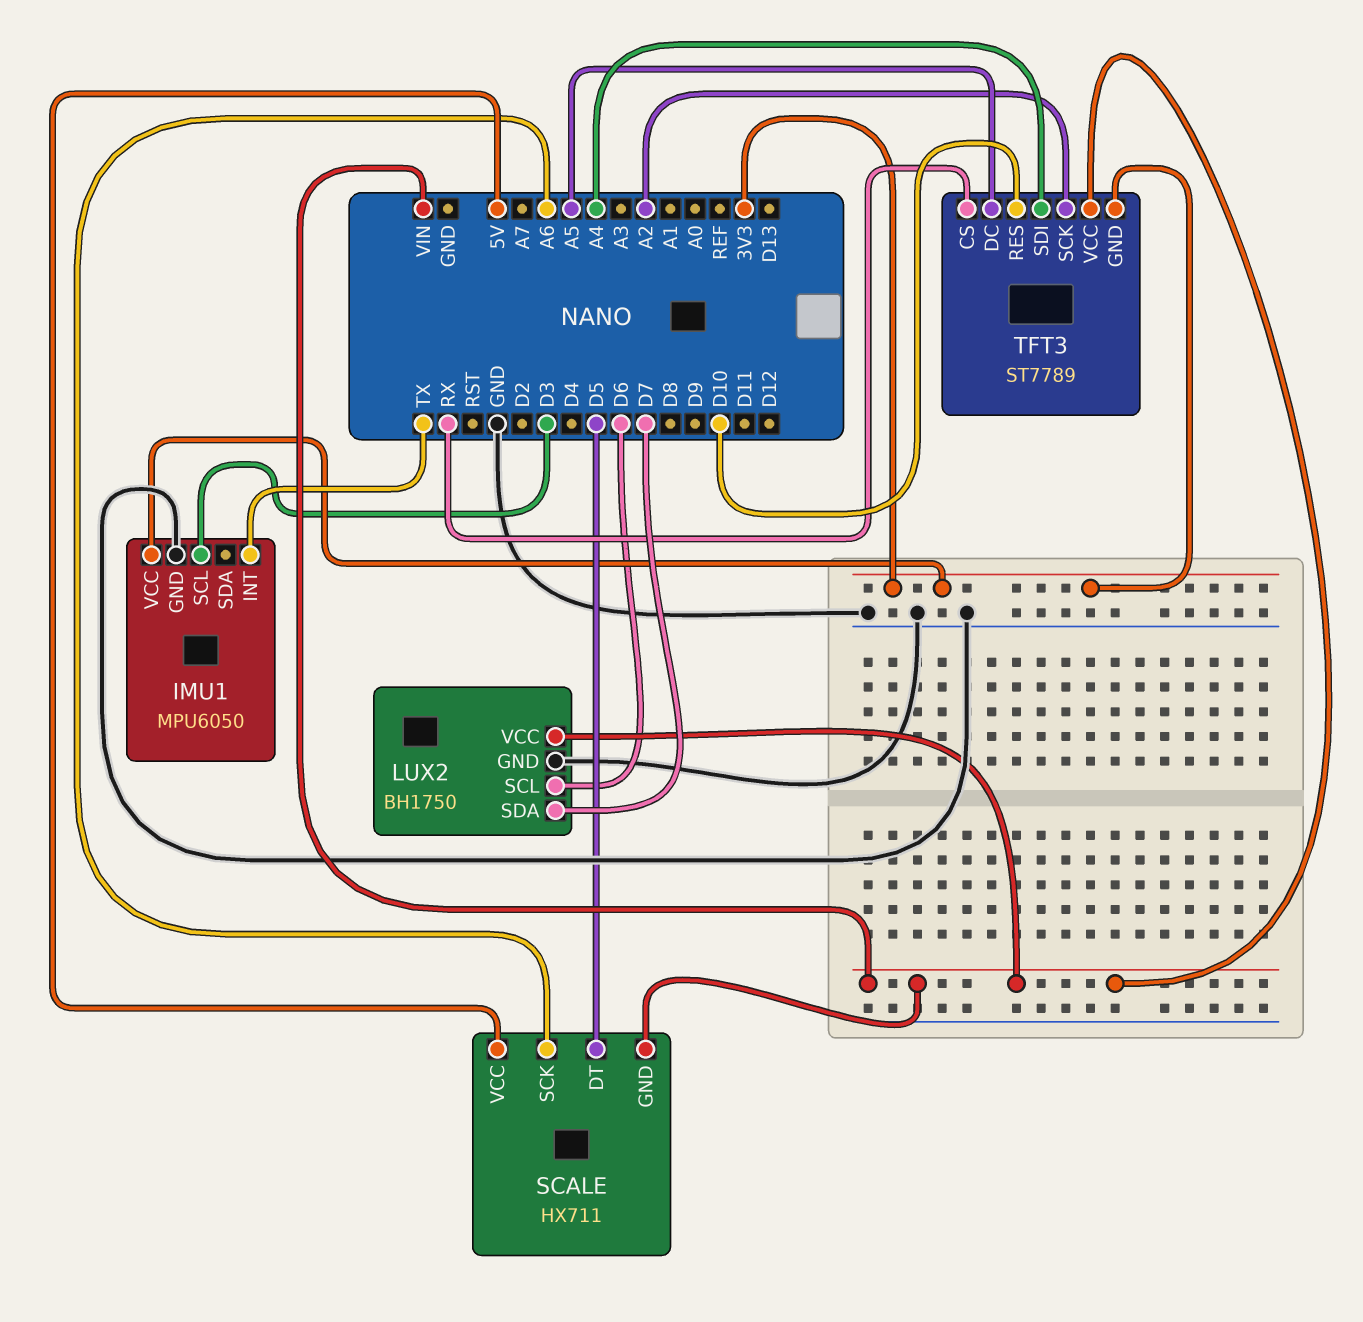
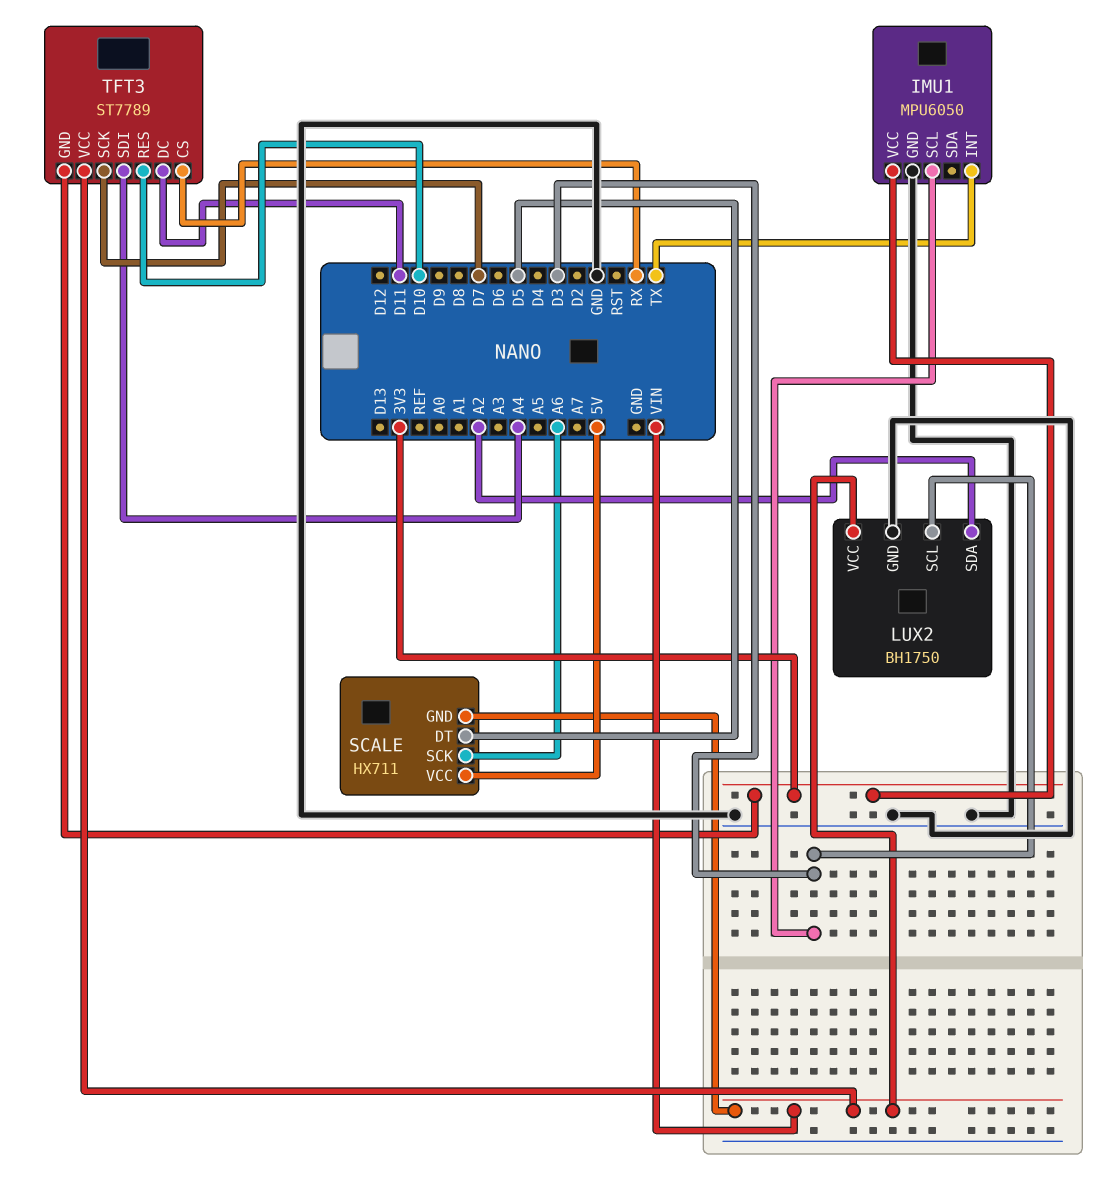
LUX2 pin SCL: D6 -> D3
LUX2 pin SDA: D7 -> A2
TFT3 pin DC: A5 -> D11
TFT3 pin SCK: A2 -> D7

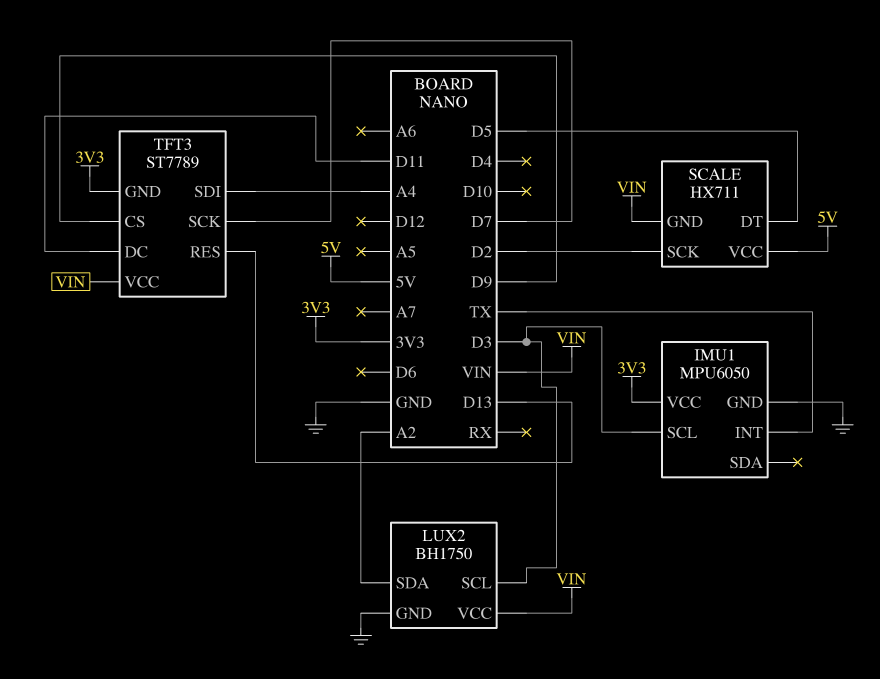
SCALE pin SCK: A6 -> D2
TFT3 pin CS: RX -> D9
TFT3 pin RES: D10 -> D13

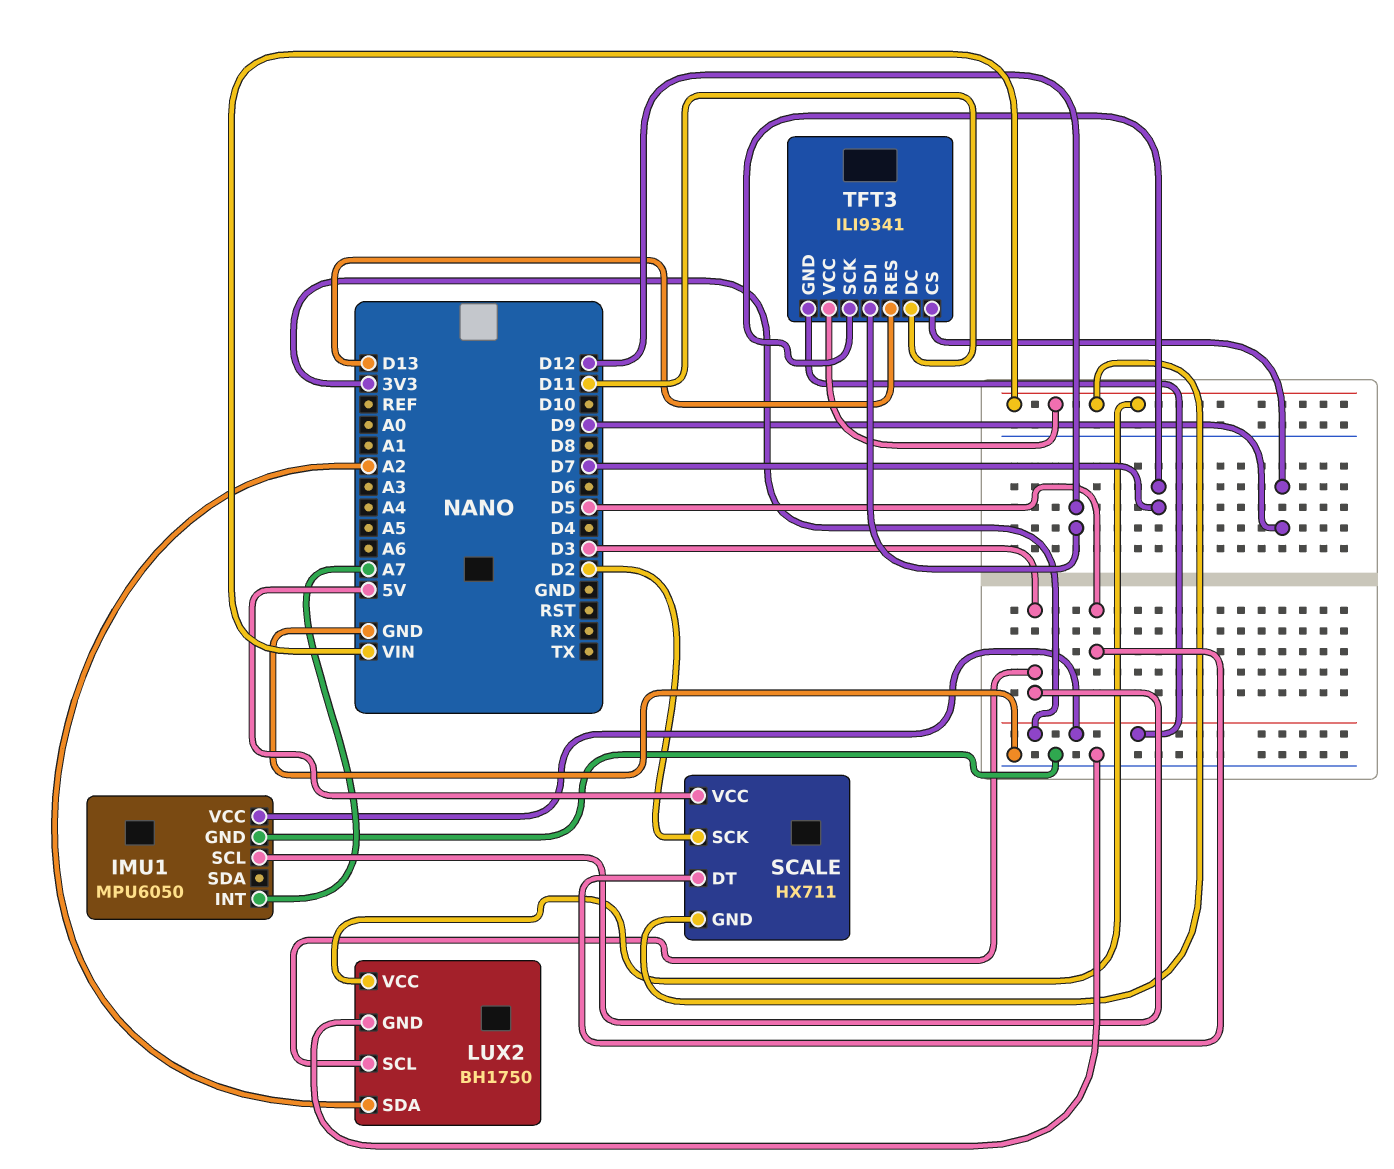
IMU1 pin INT: TX -> A7
TFT3: ST7789 -> ILI9341
TFT3 pin SDI: A4 -> D12

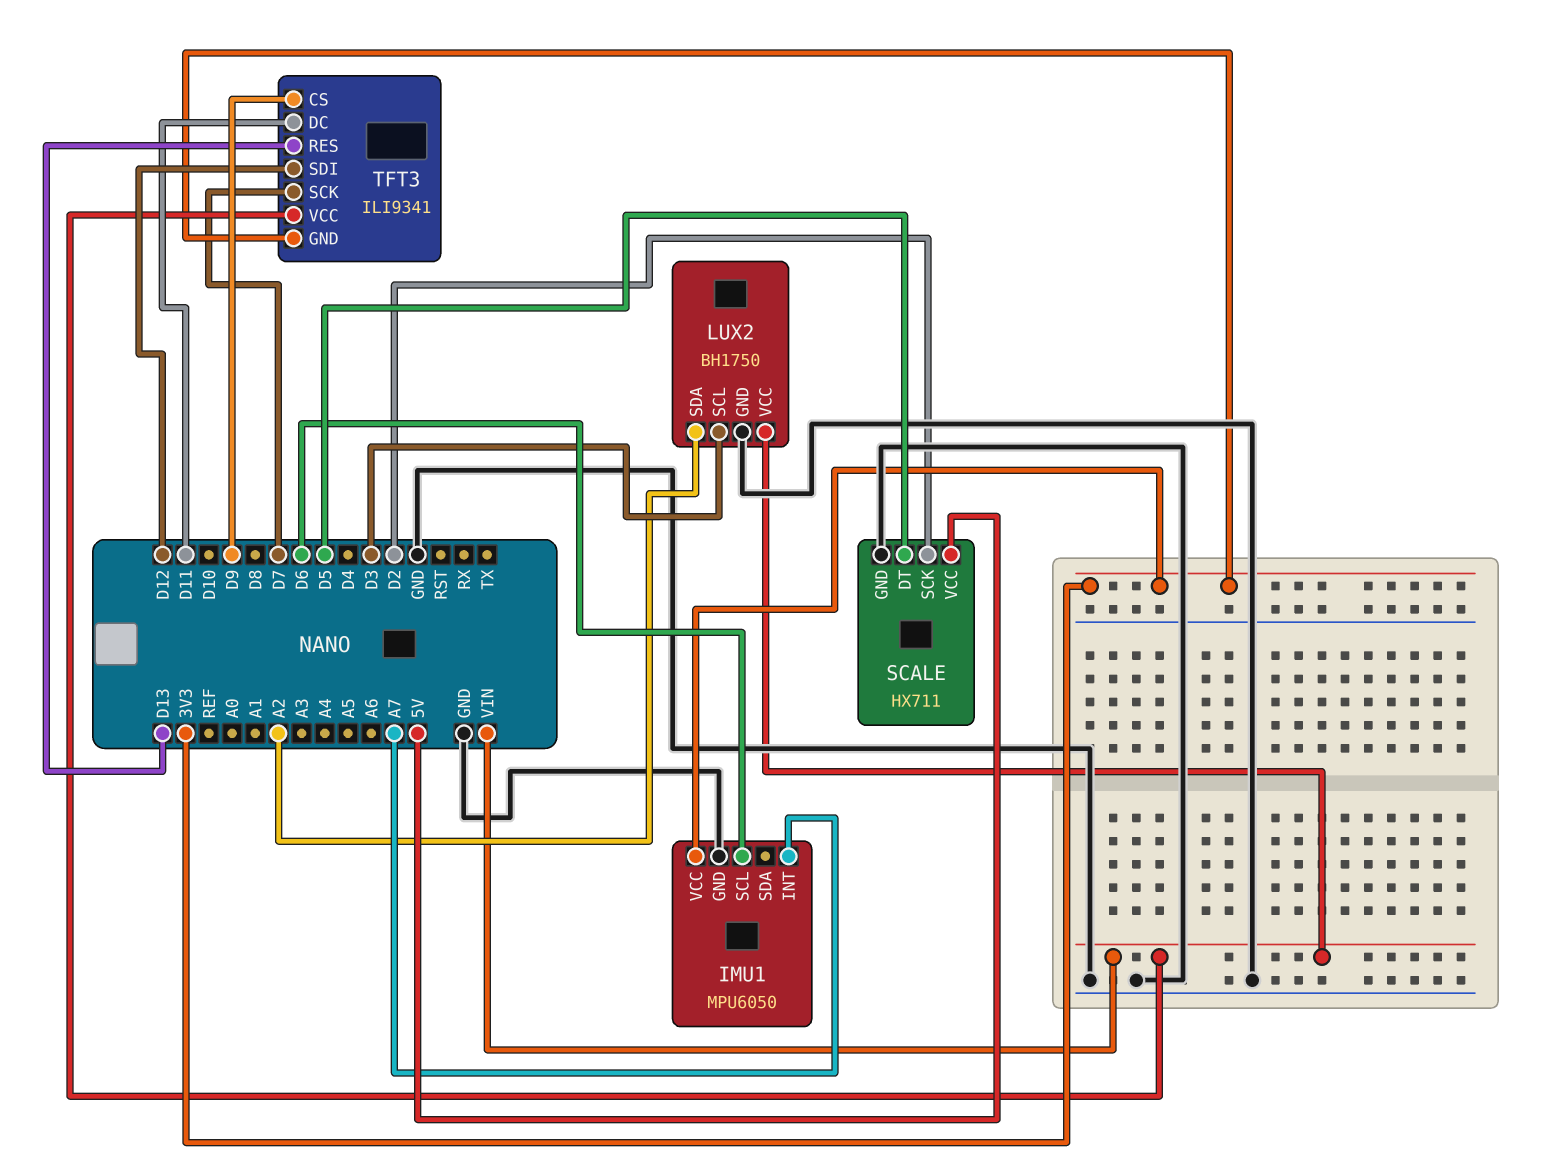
IMU1 pin SCL: D3 -> D6
SCALE pin GND: VIN -> GND

